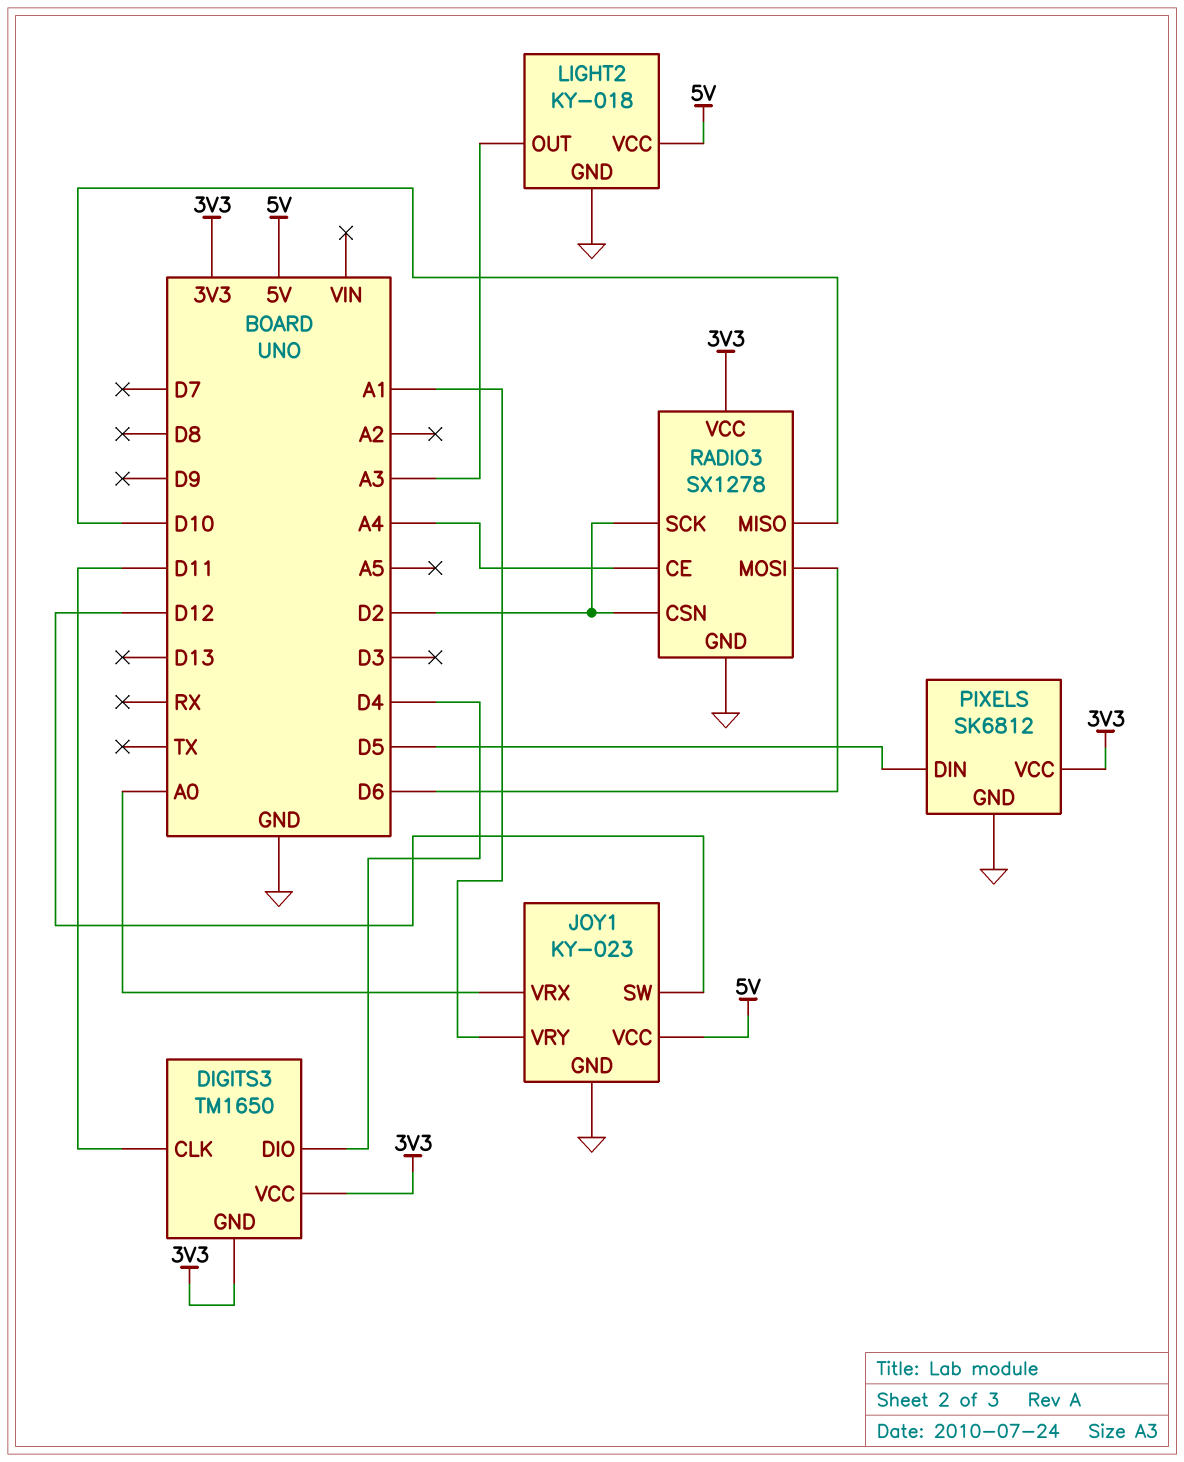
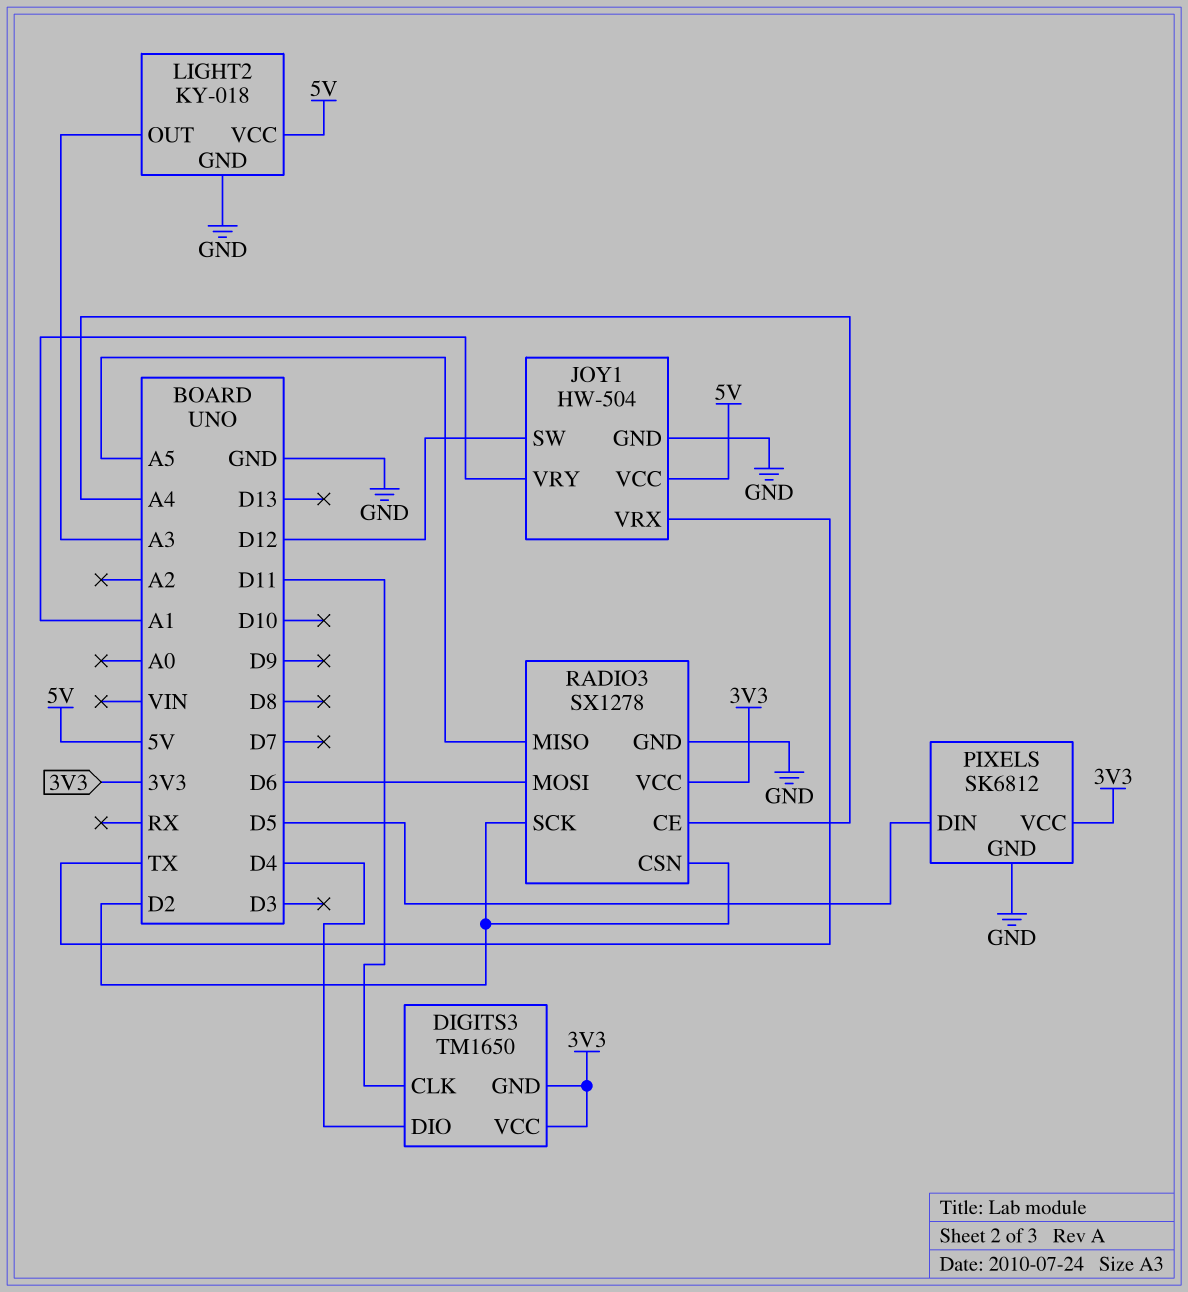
JOY1: KY-023 -> HW-504
JOY1 pin VRX: A0 -> TX
RADIO3 pin MISO: D10 -> A5

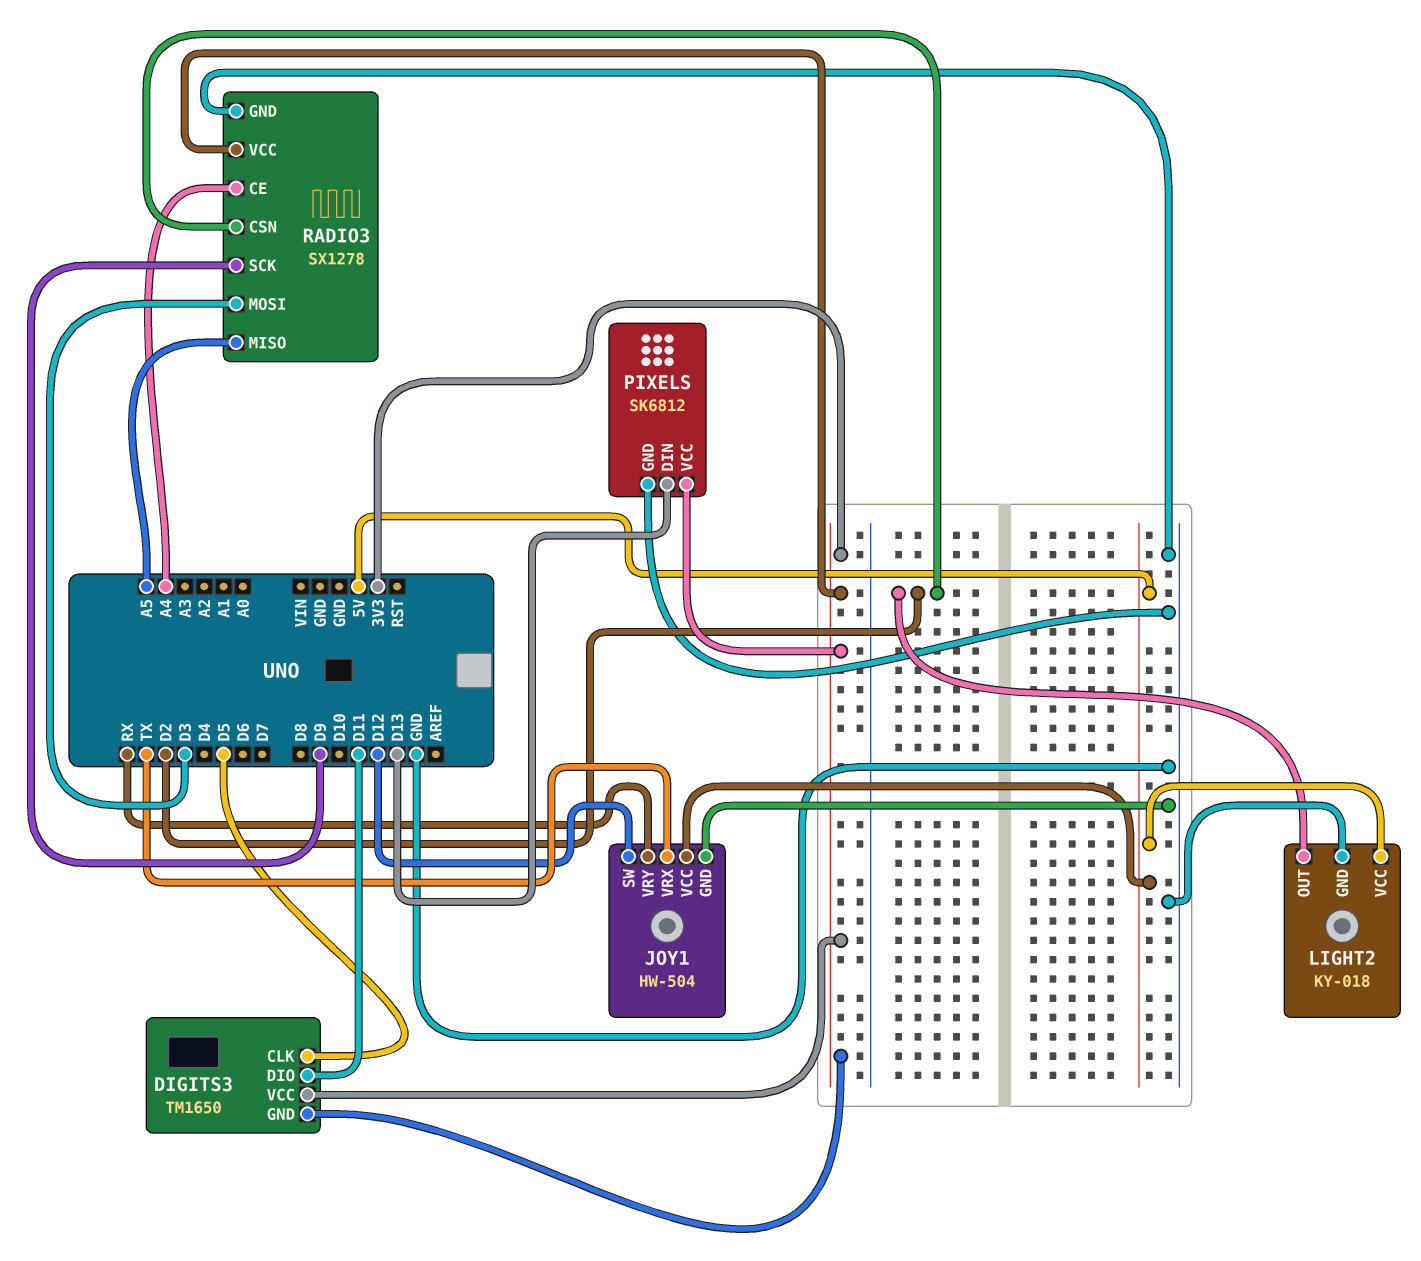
DIGITS3 pin CLK: D11 -> D5
DIGITS3 pin DIO: D4 -> D11
JOY1 pin VRY: A1 -> RX
LIGHT2 pin OUT: A3 -> D2
PIXELS pin DIN: D5 -> D13
RADIO3 pin MOSI: D6 -> D3
RADIO3 pin SCK: D2 -> D9

